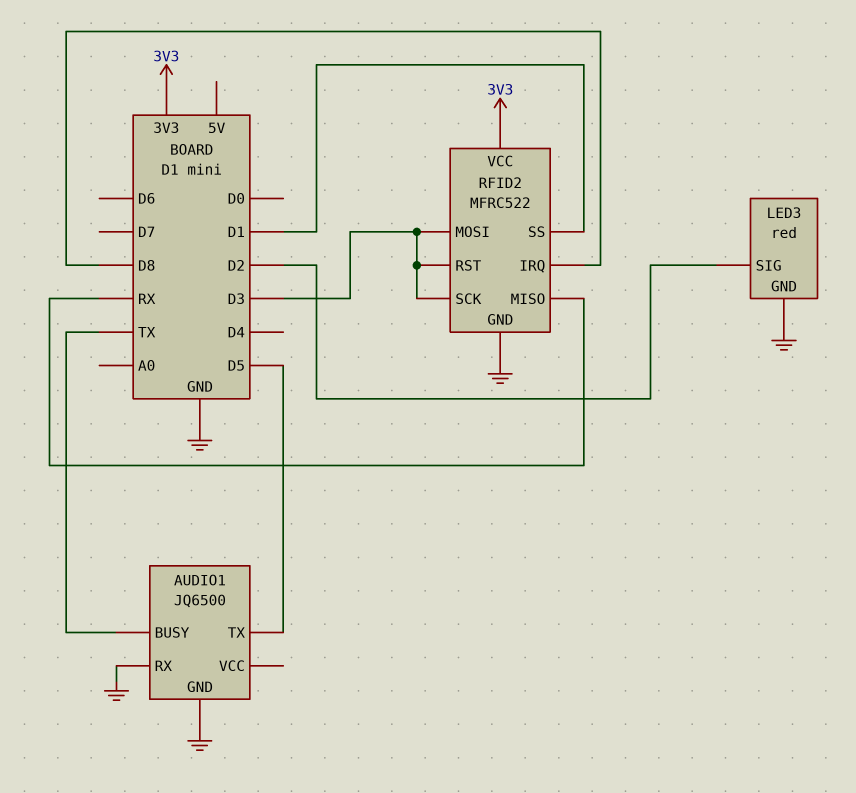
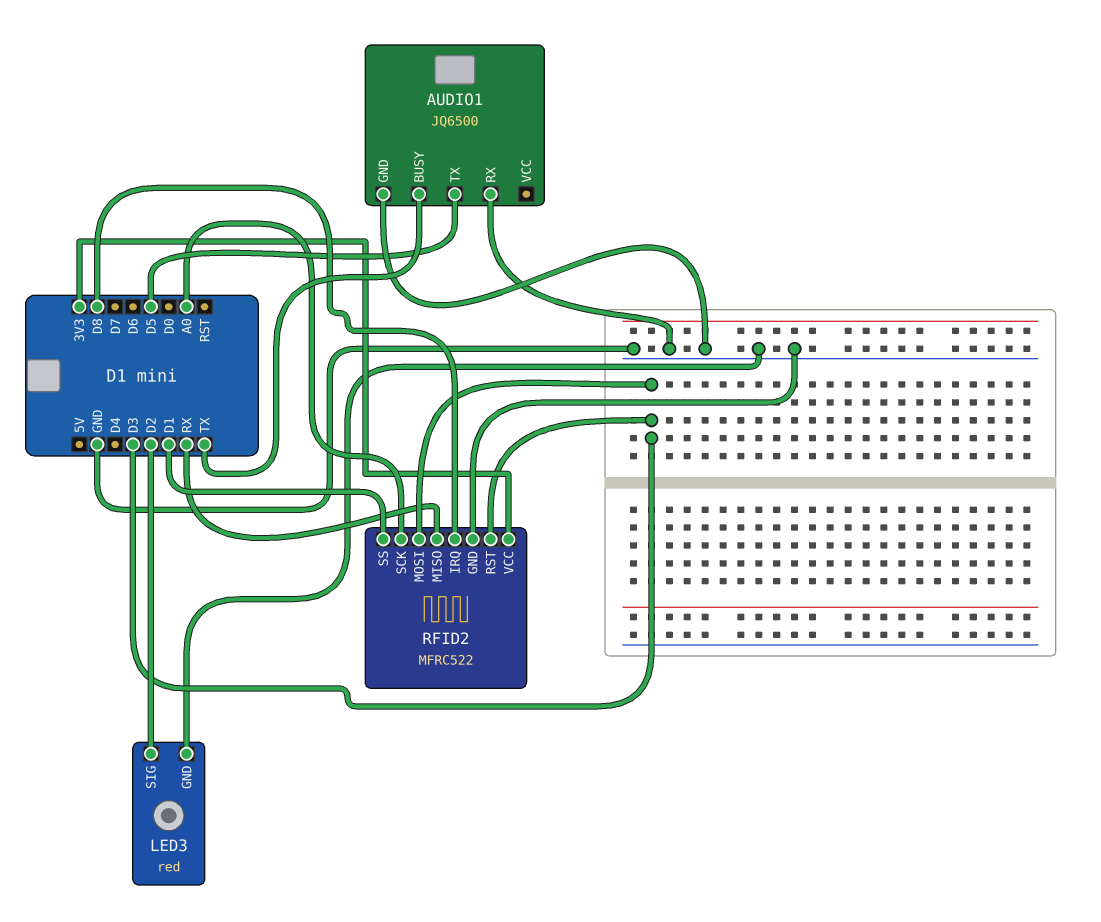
RFID2 pin SCK: D3 -> A0

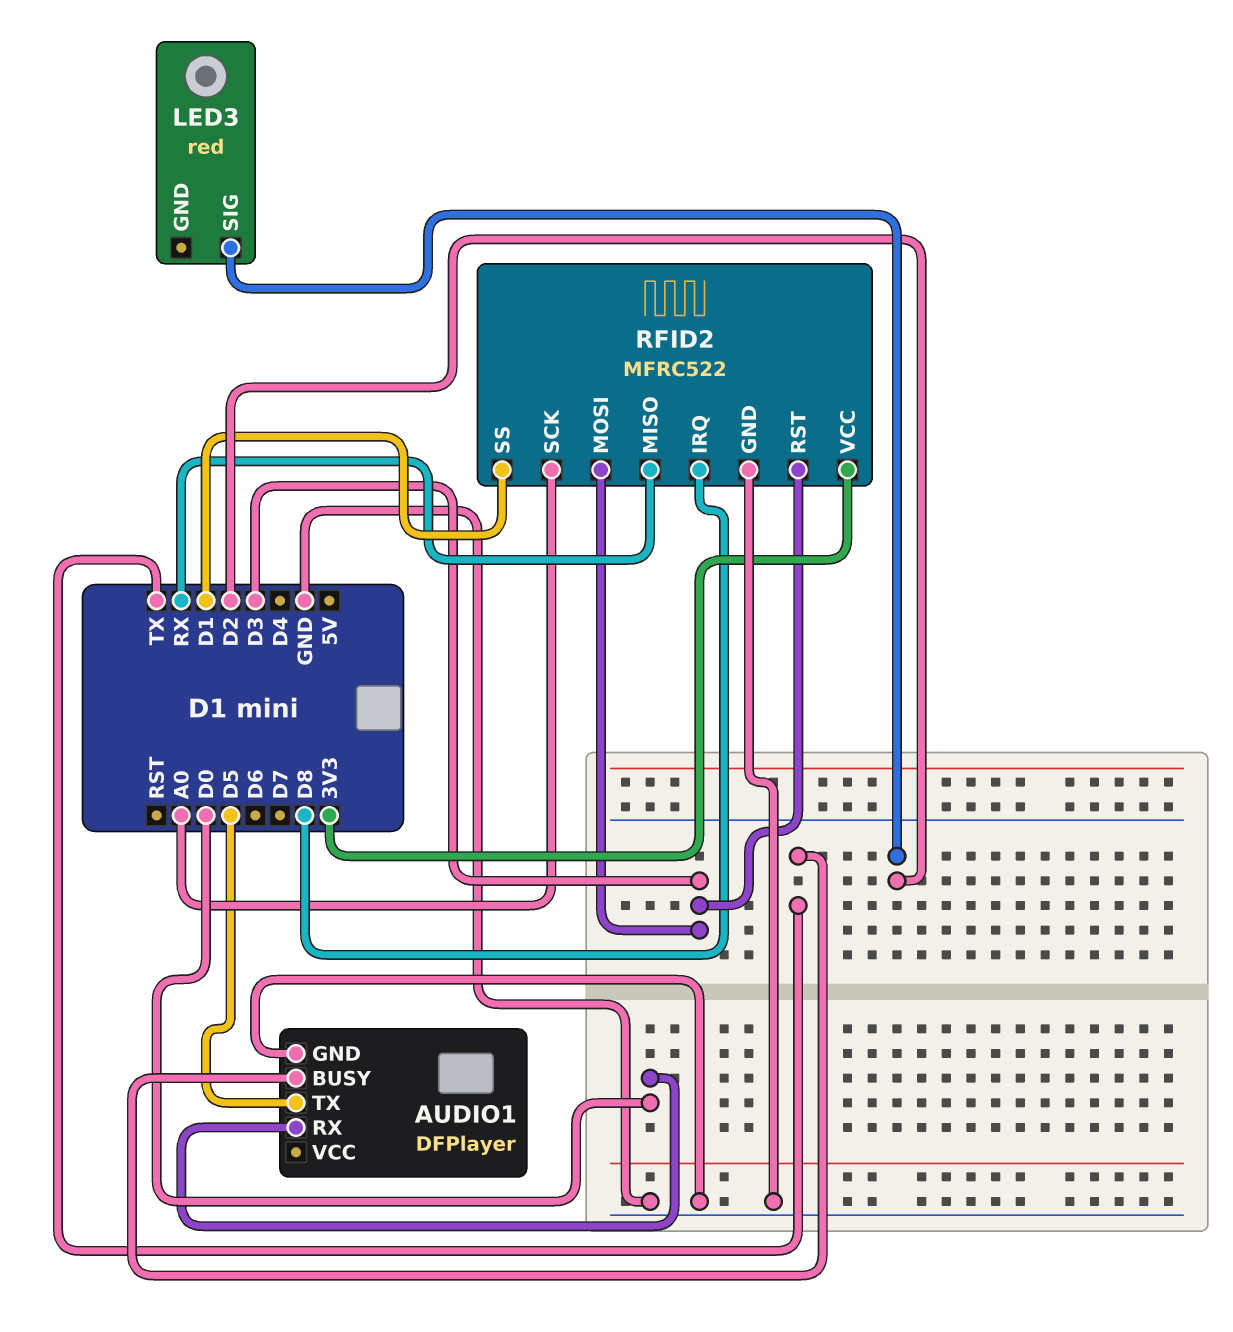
AUDIO1: JQ6500 -> DFPlayer
AUDIO1 pin RX: GND -> D0
LED3 pin GND: GND -> none

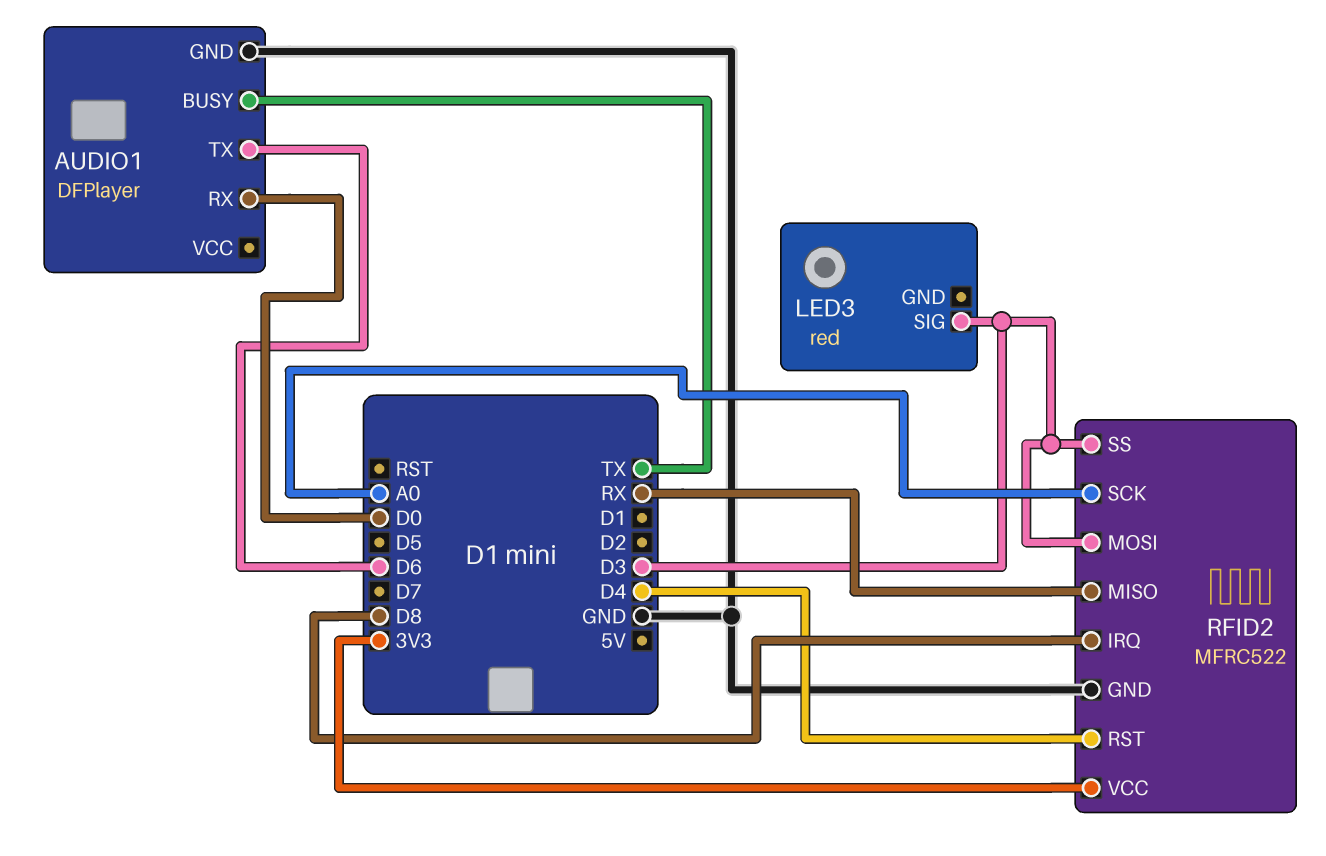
AUDIO1 pin TX: D5 -> D6
LED3 pin SIG: D2 -> D3
RFID2 pin RST: D3 -> D4
RFID2 pin SS: D1 -> D3

